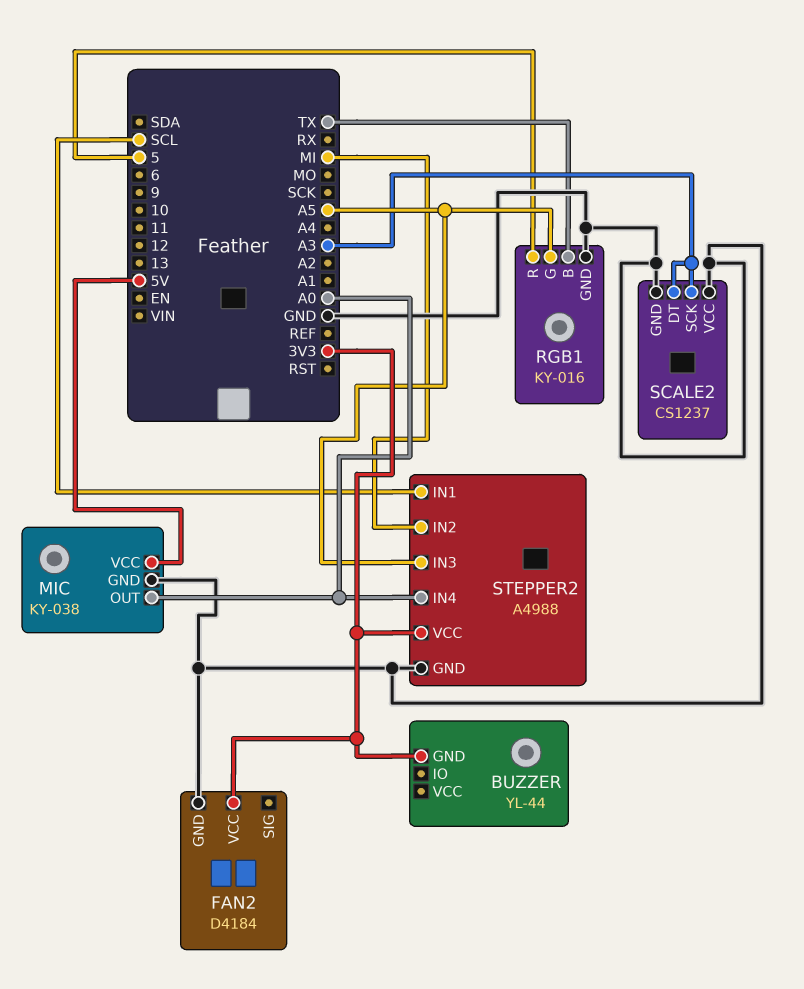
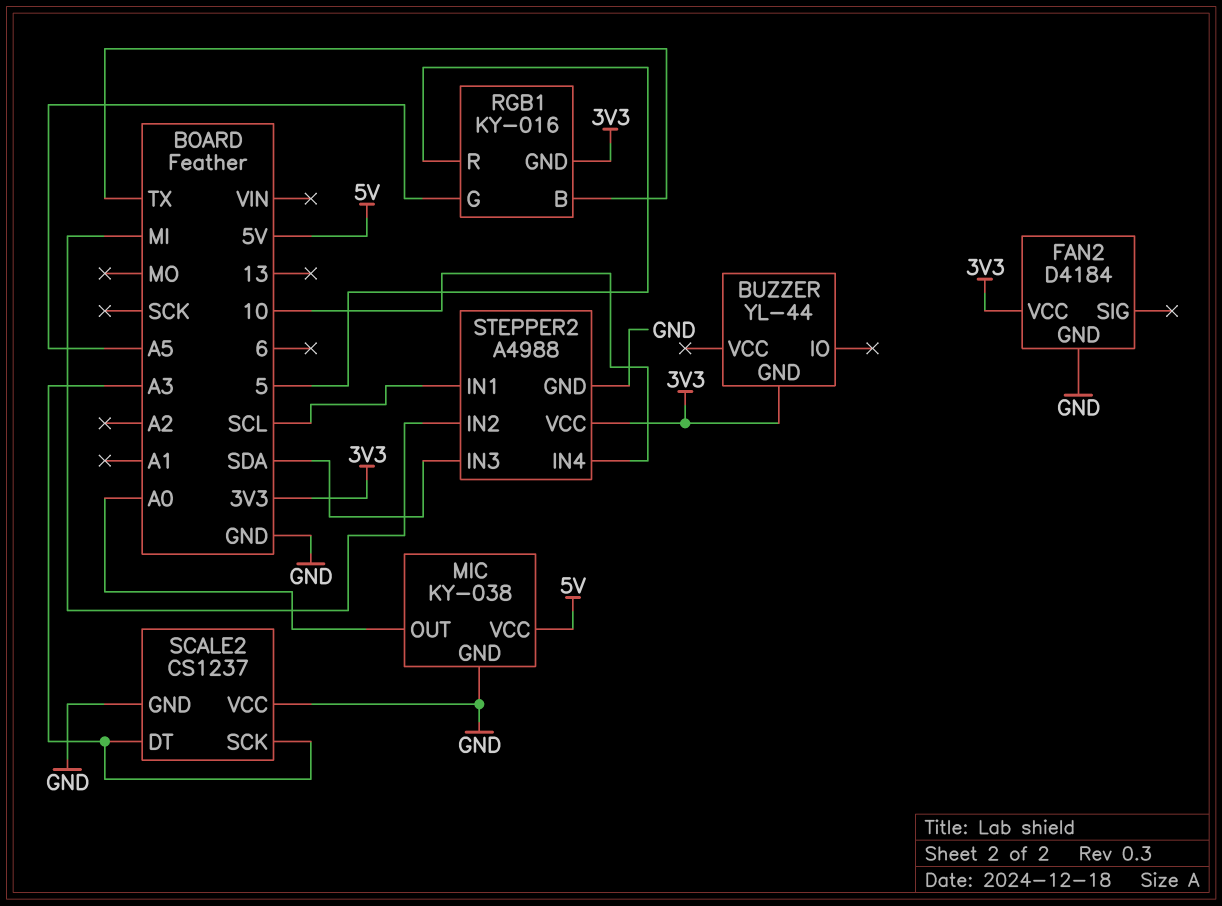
RGB1 pin GND: GND -> 3V3
STEPPER2 pin IN3: A5 -> SDA
STEPPER2 pin IN4: A0 -> 10

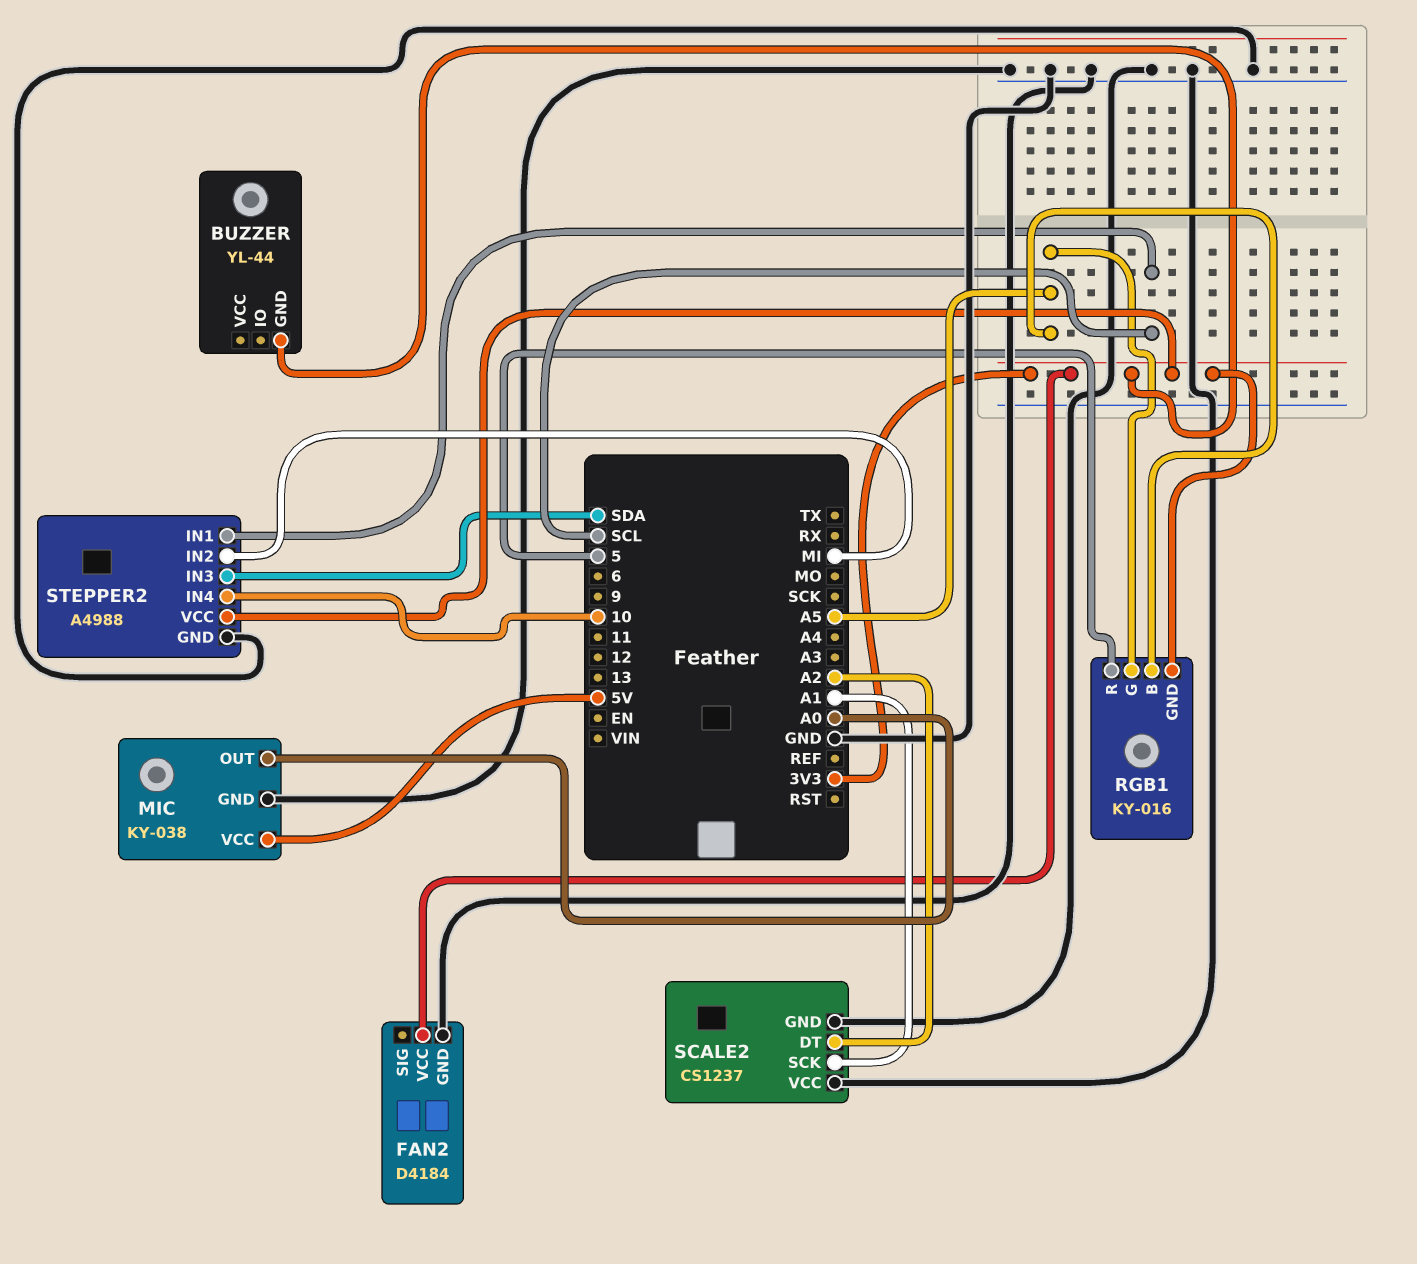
RGB1 pin B: TX -> A5
SCALE2 pin DT: A3 -> A2
SCALE2 pin SCK: A3 -> A1

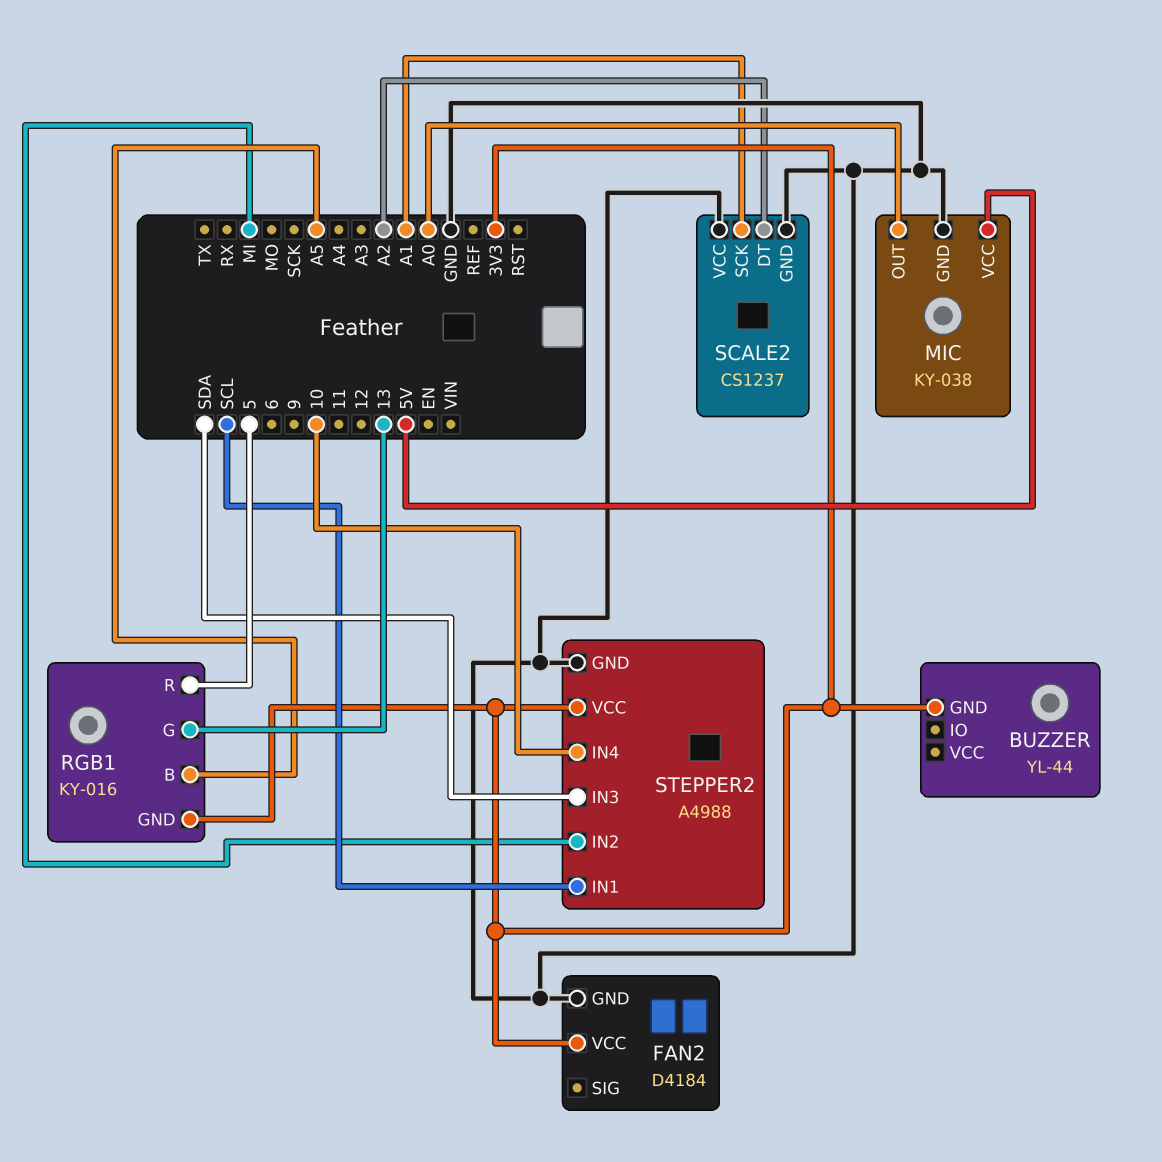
RGB1 pin G: A5 -> 13

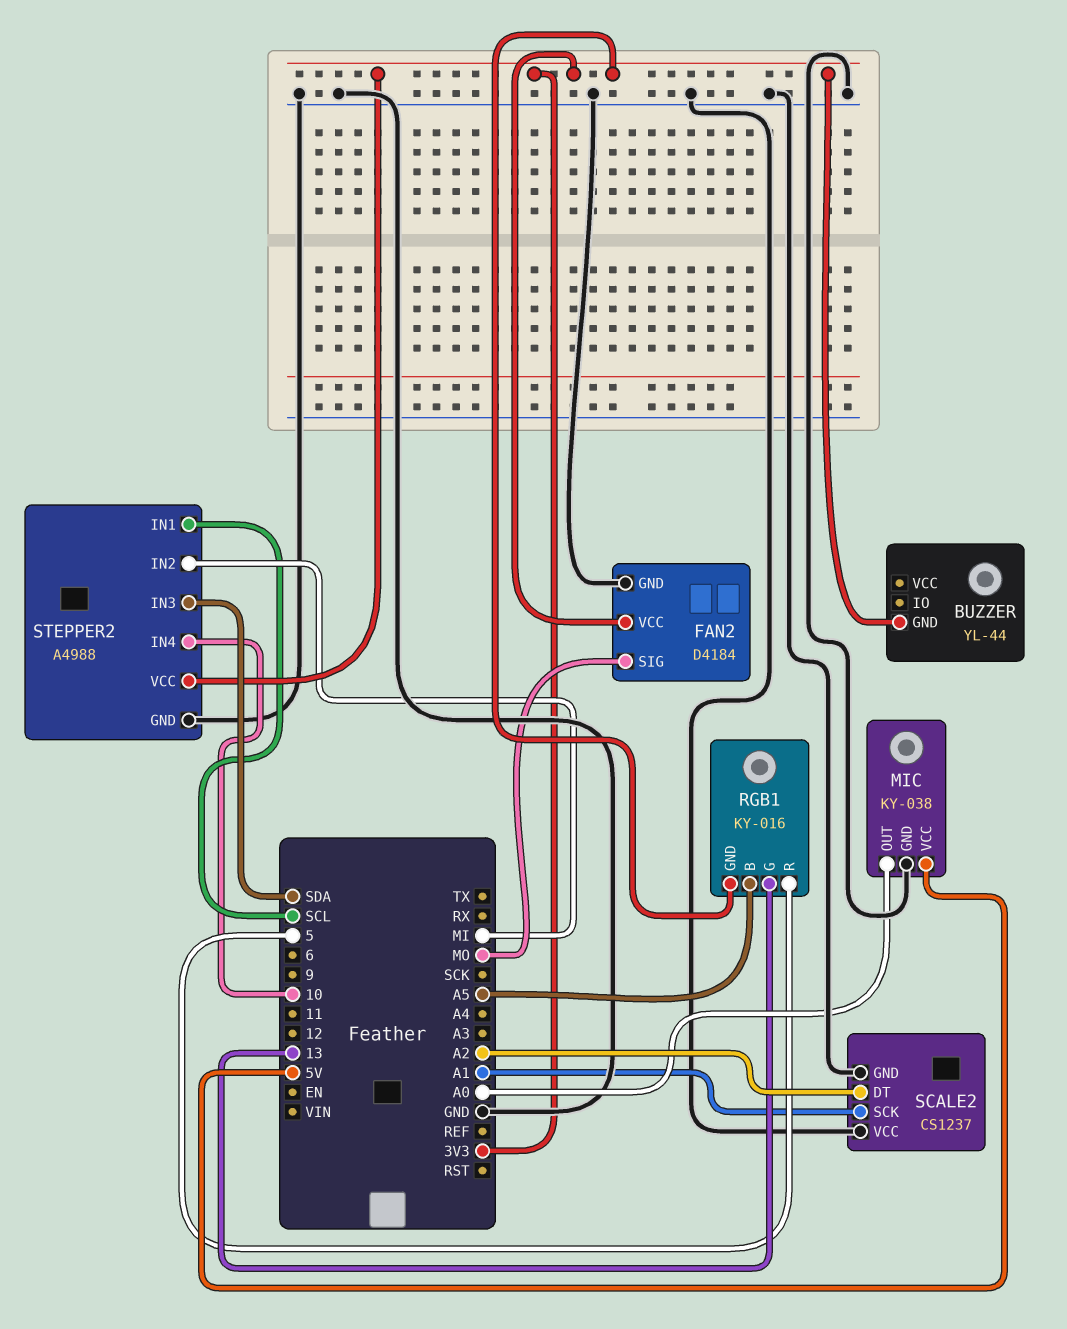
FAN2 pin SIG: none -> MO

